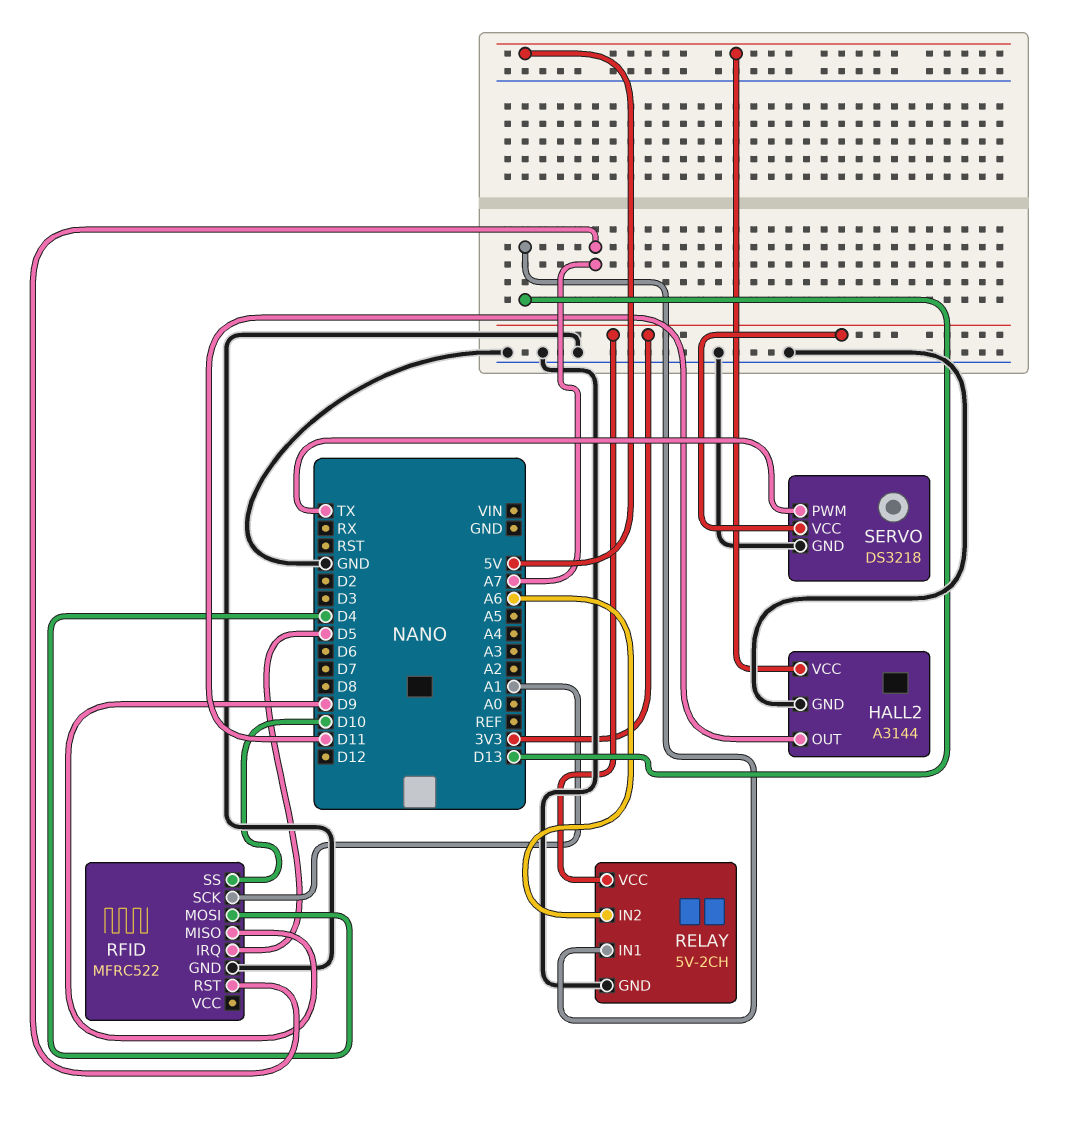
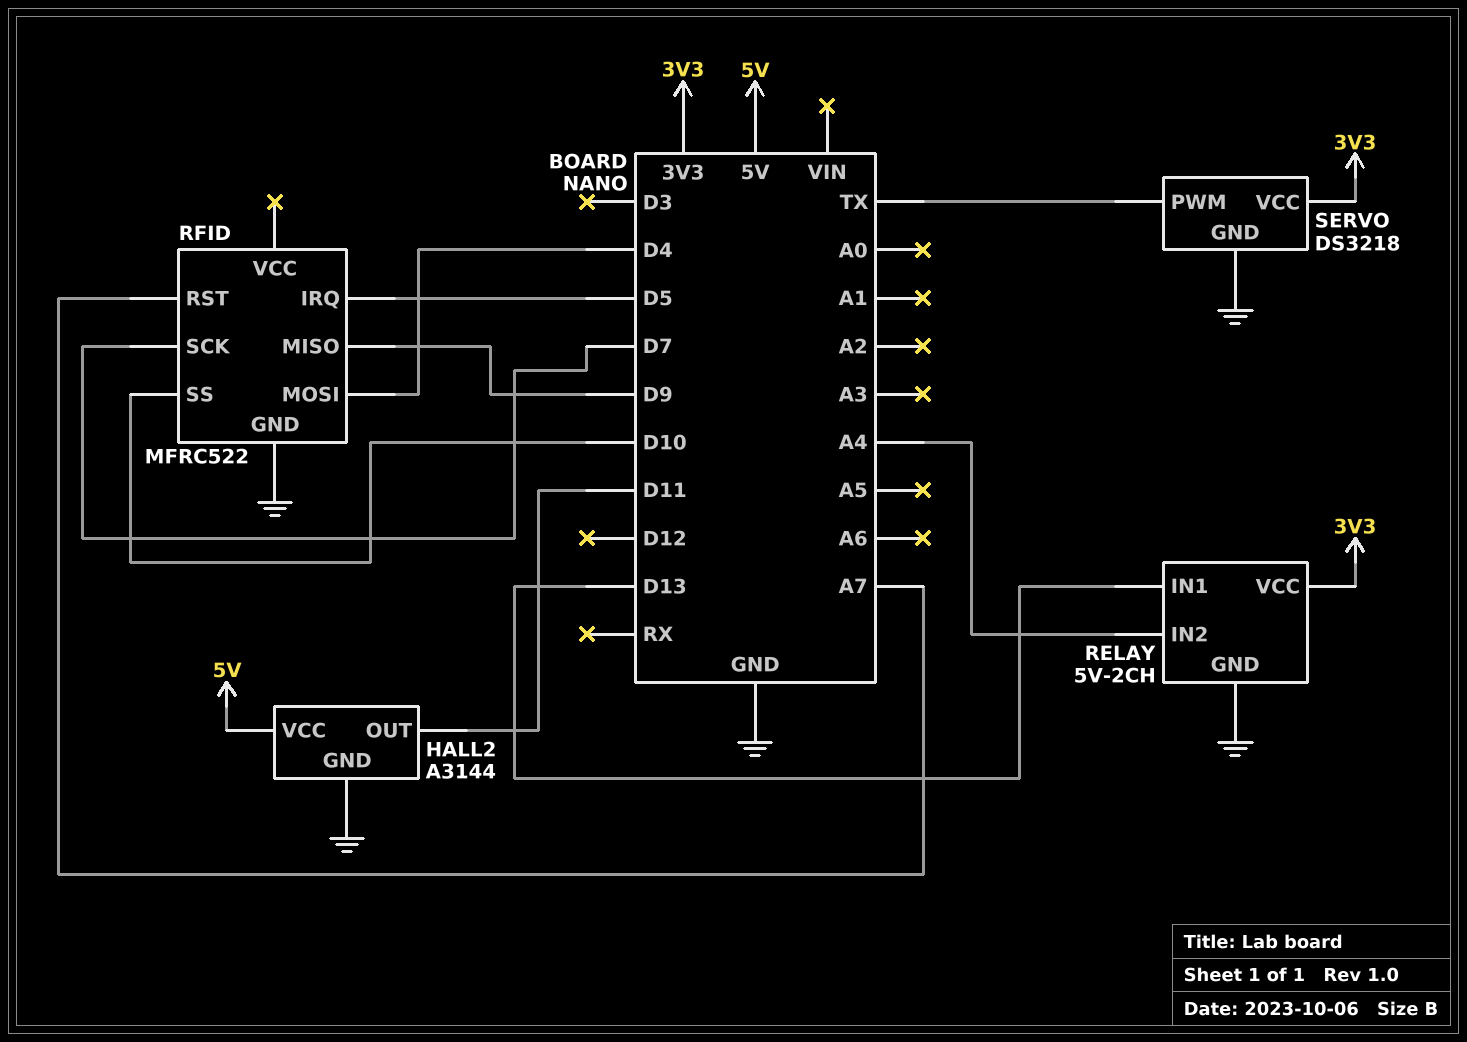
RELAY pin IN2: A6 -> A4
RFID pin SCK: A1 -> D7

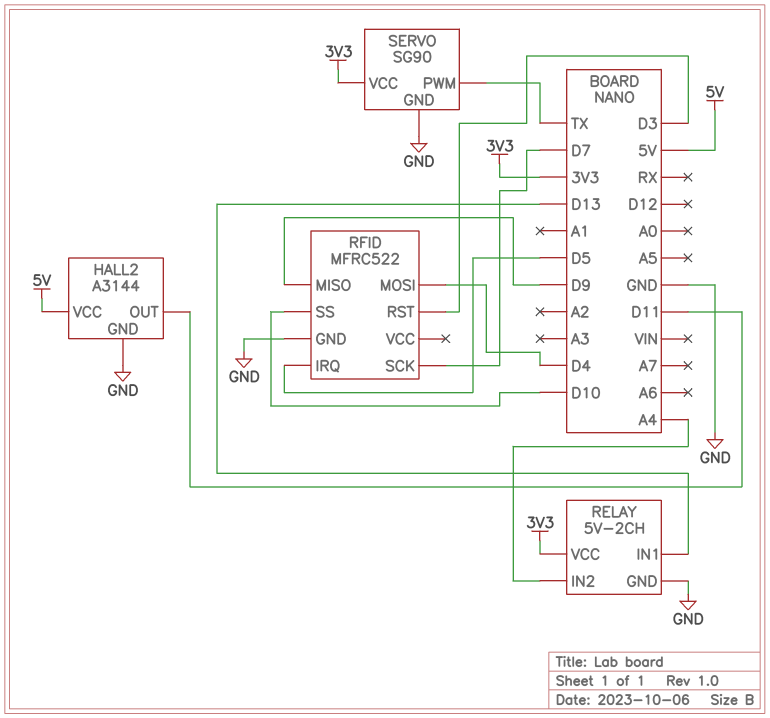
RFID pin RST: A7 -> D3
SERVO: DS3218 -> SG90

